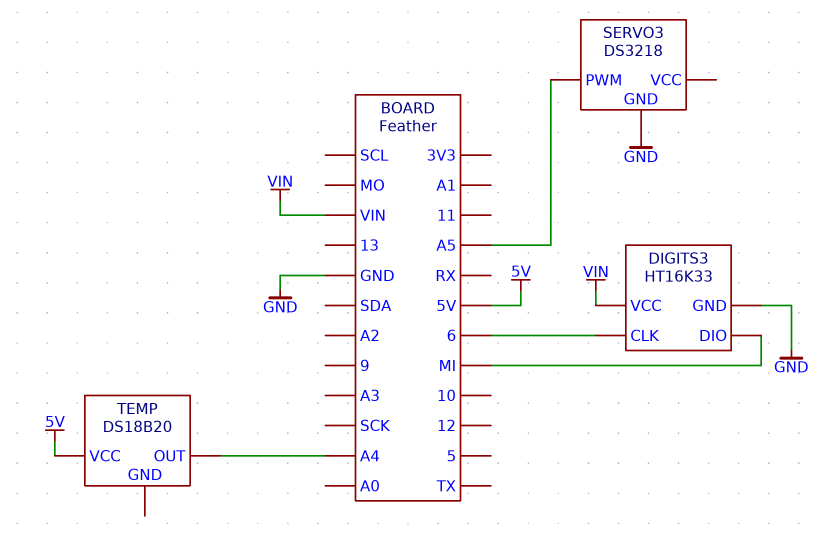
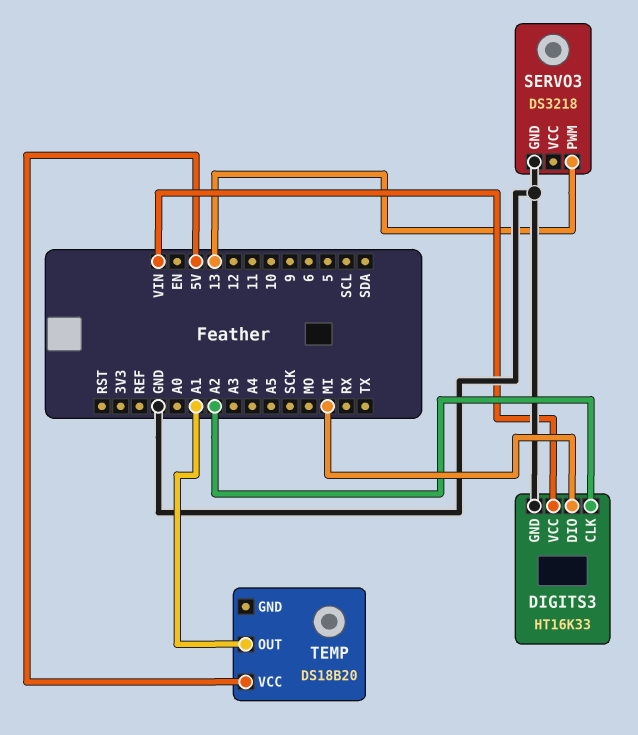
DIGITS3 pin CLK: 6 -> A2
SERVO3 pin PWM: A5 -> 13
TEMP pin OUT: A4 -> A1

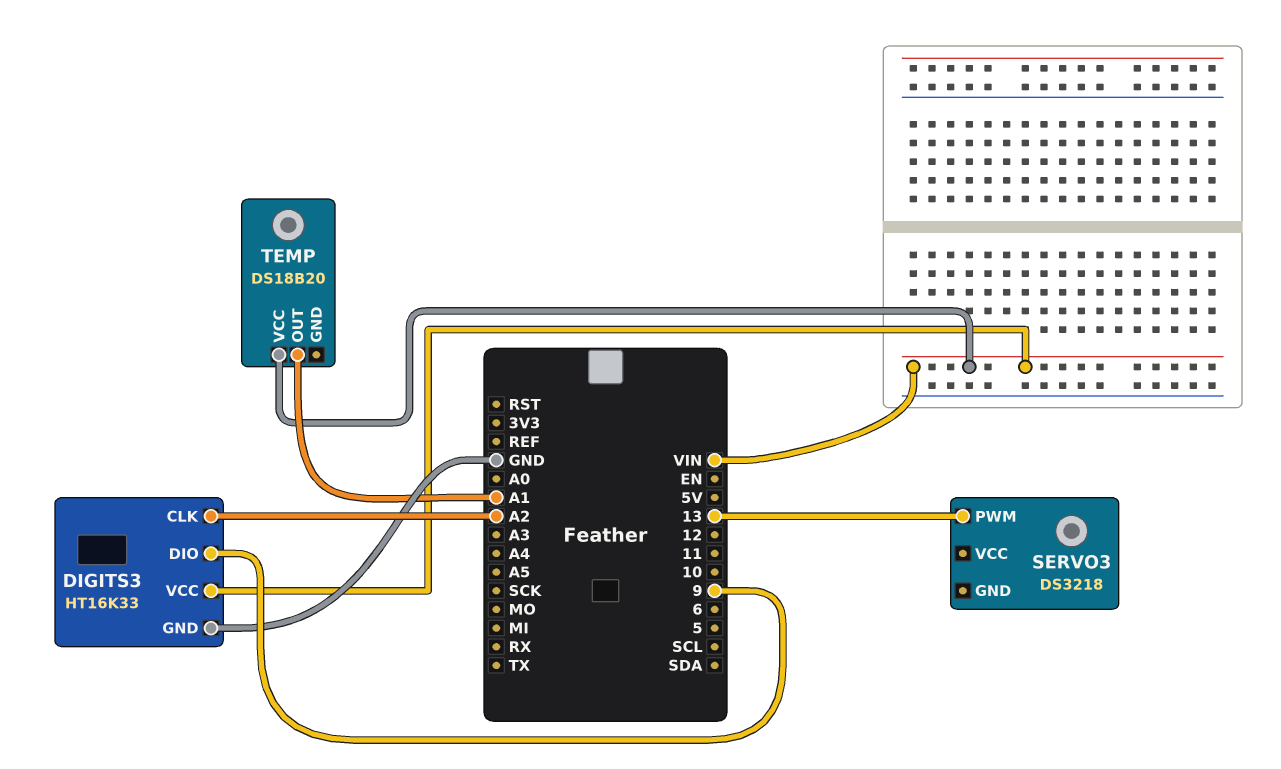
DIGITS3 pin DIO: MI -> 9
SERVO3 pin GND: GND -> none
TEMP pin VCC: 5V -> VIN

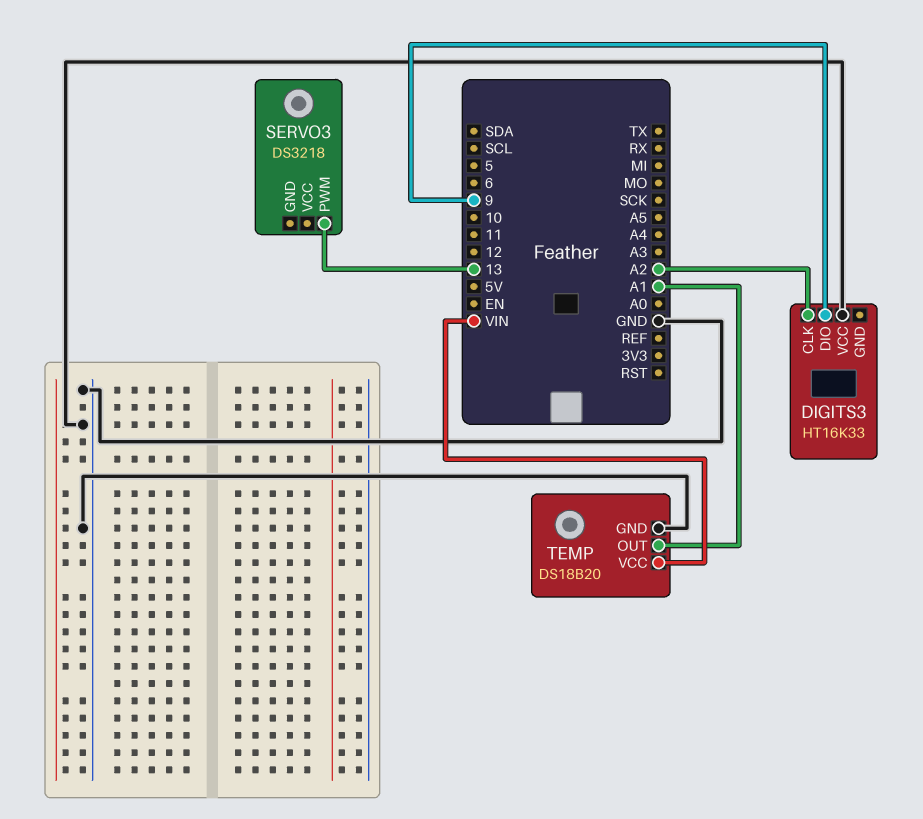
DIGITS3 pin GND: GND -> none
DIGITS3 pin VCC: VIN -> GND
TEMP pin GND: none -> GND

